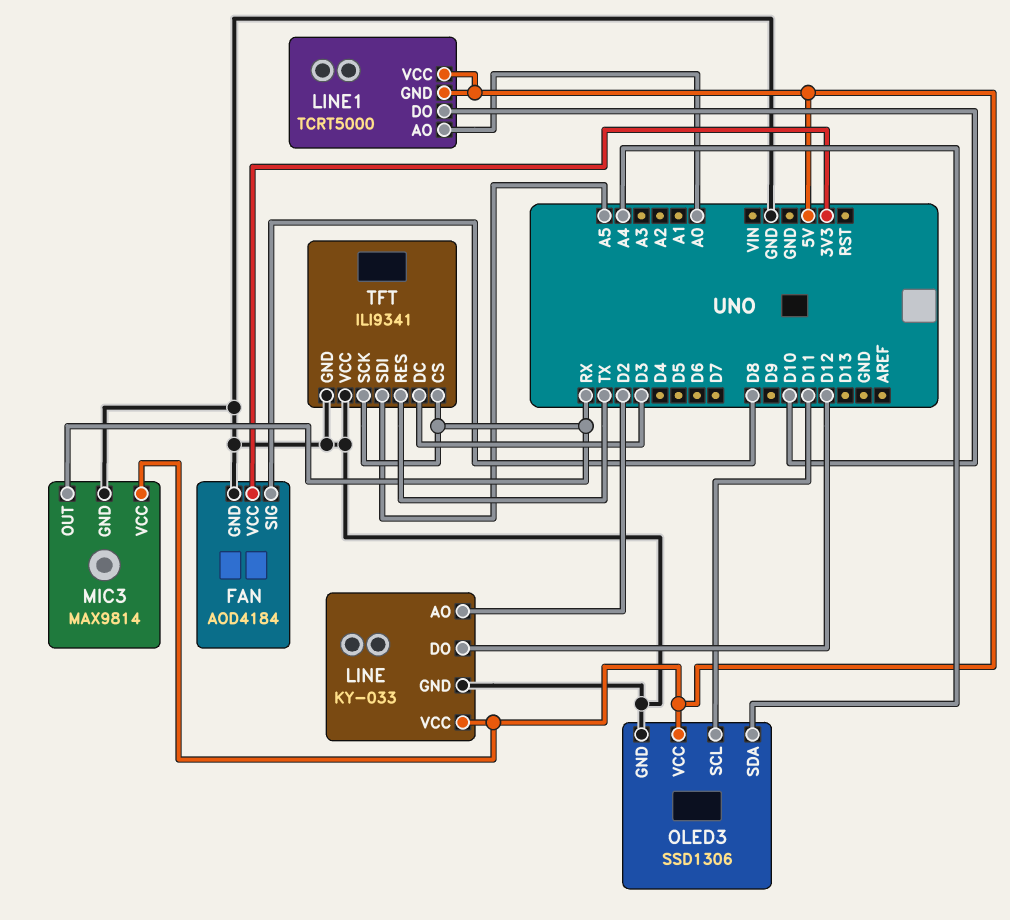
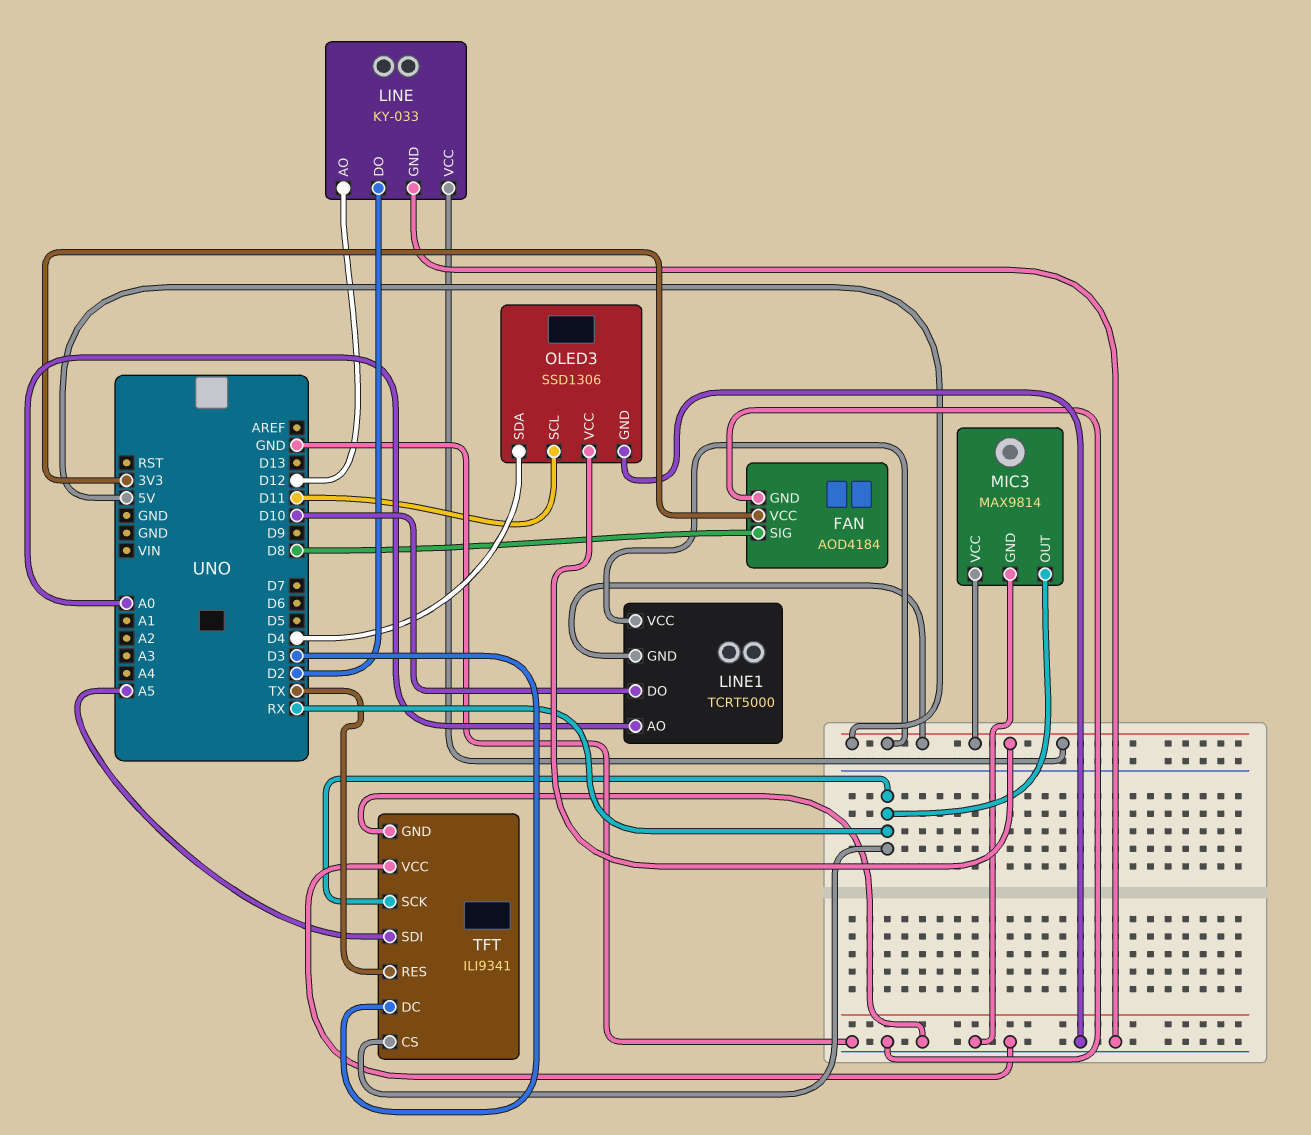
LINE pin AO: D2 -> D12
LINE pin DO: D12 -> D2
OLED3 pin SDA: A4 -> D4

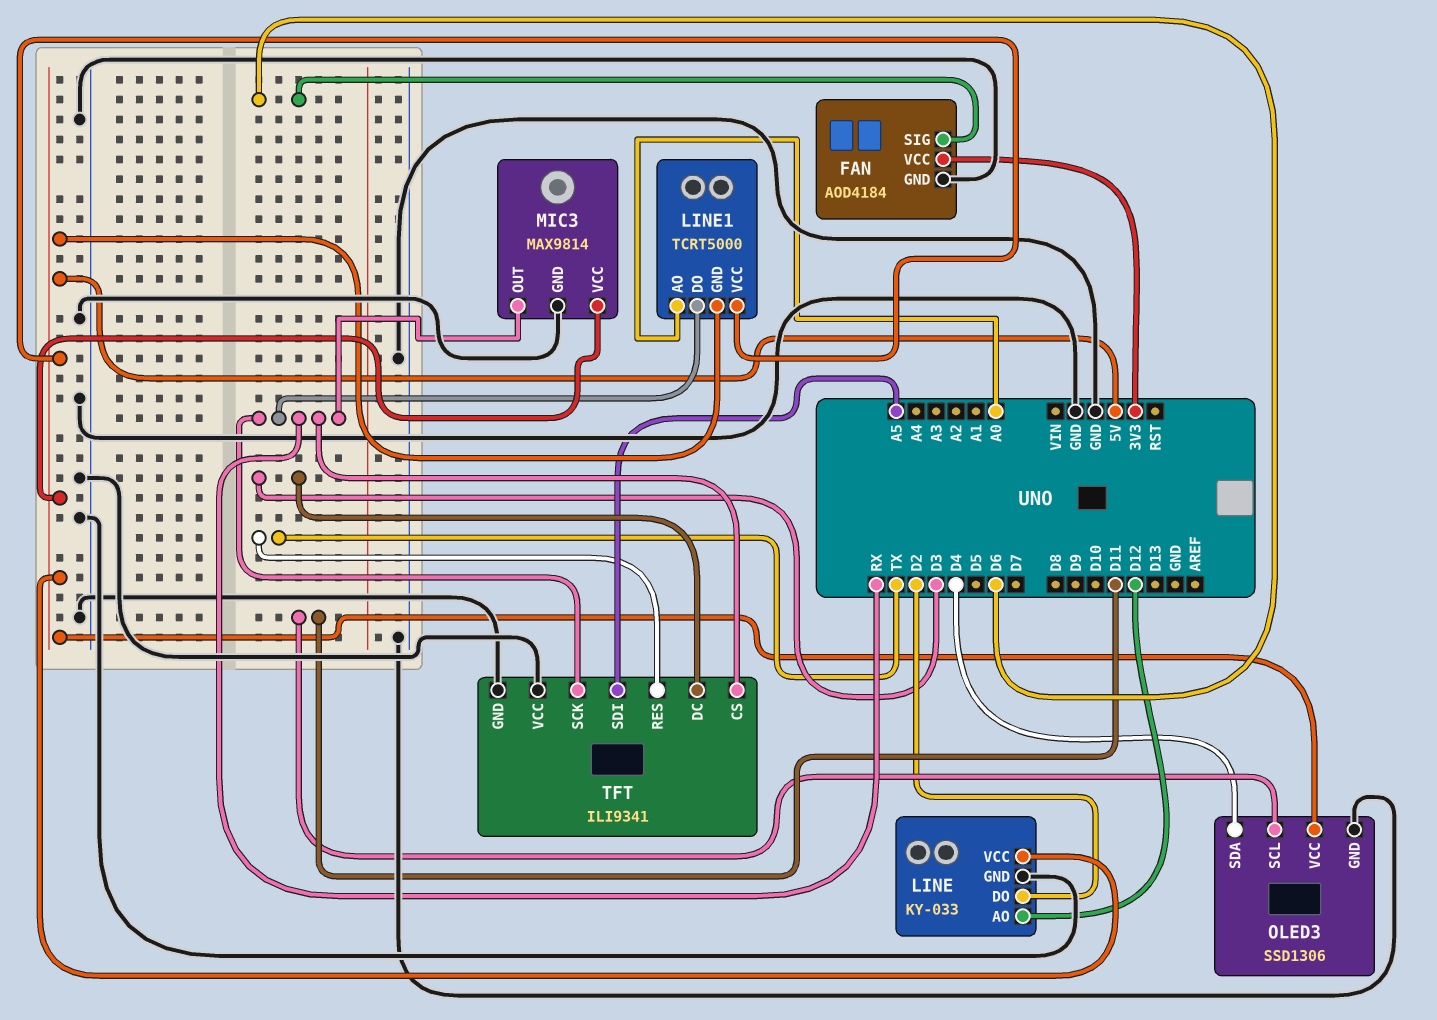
FAN pin SIG: D8 -> D6
LINE1 pin DO: D10 -> RX

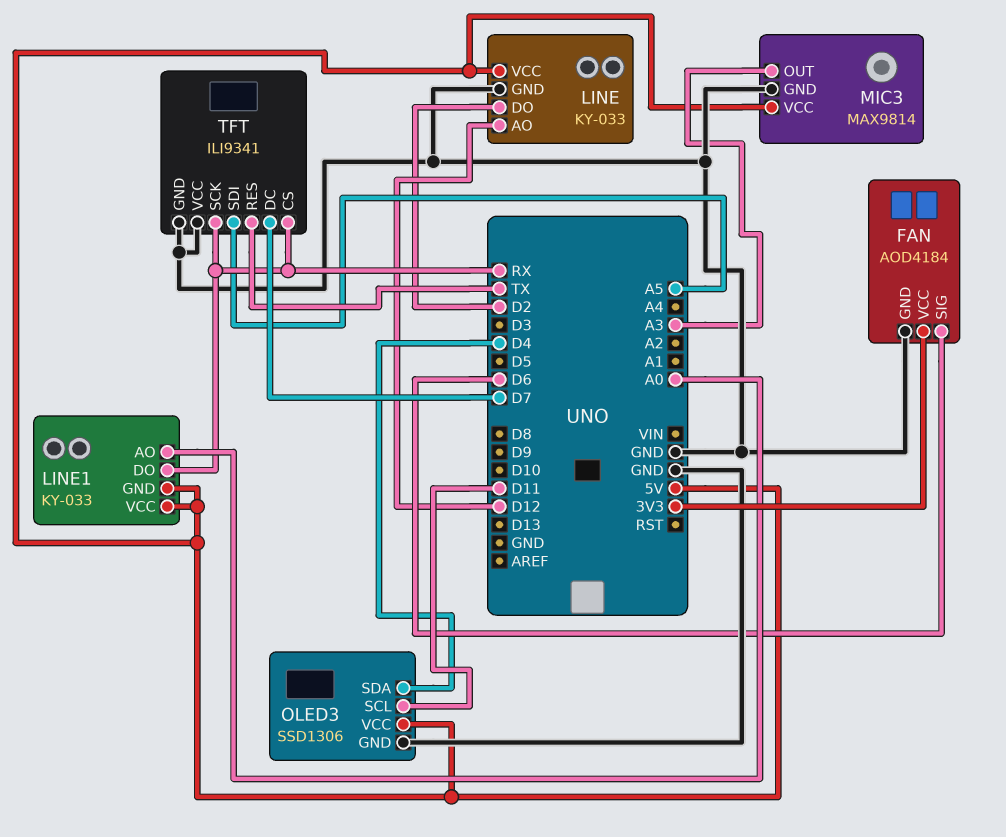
LINE1: TCRT5000 -> KY-033
MIC3 pin OUT: RX -> A3
TFT pin DC: D3 -> D7

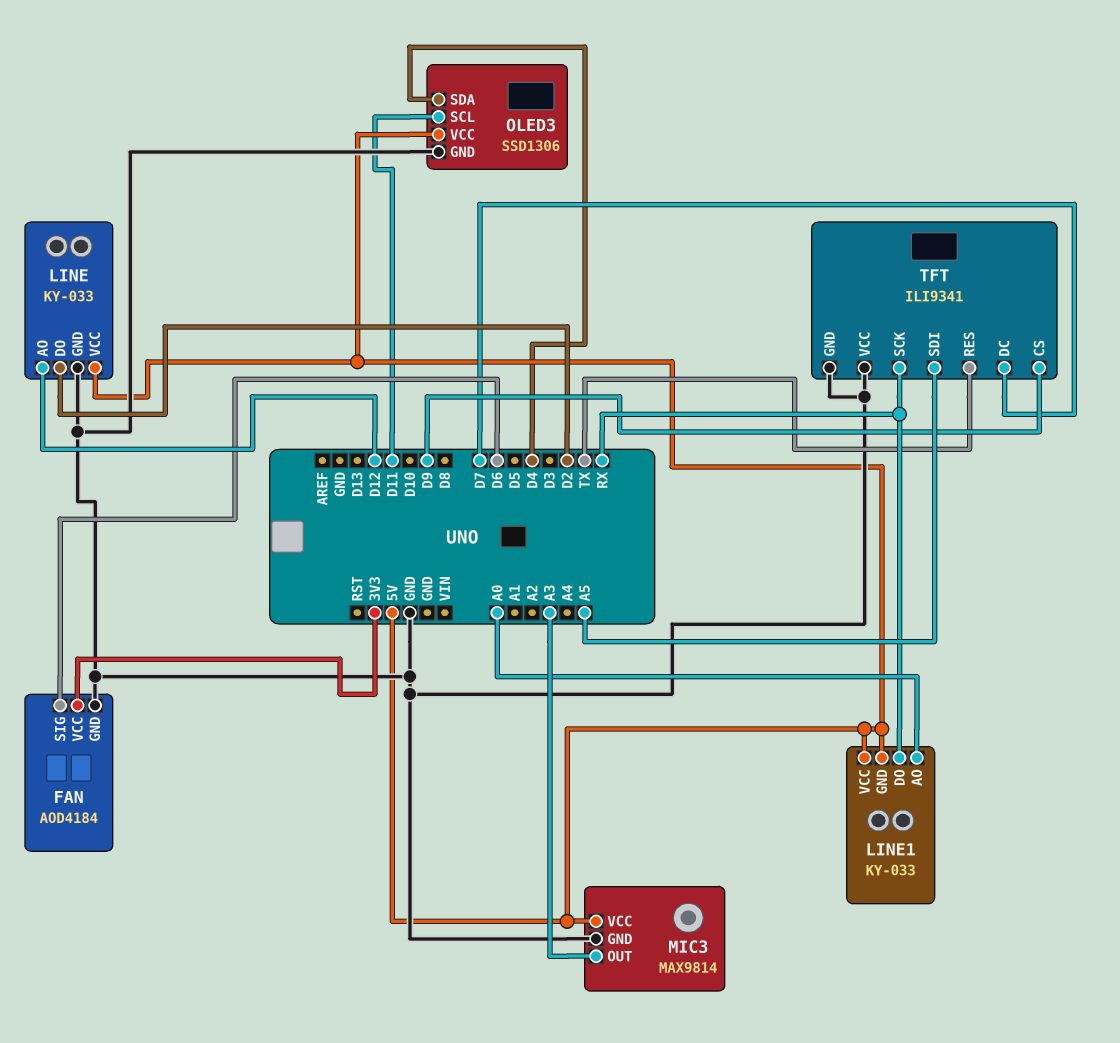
TFT pin CS: RX -> D9

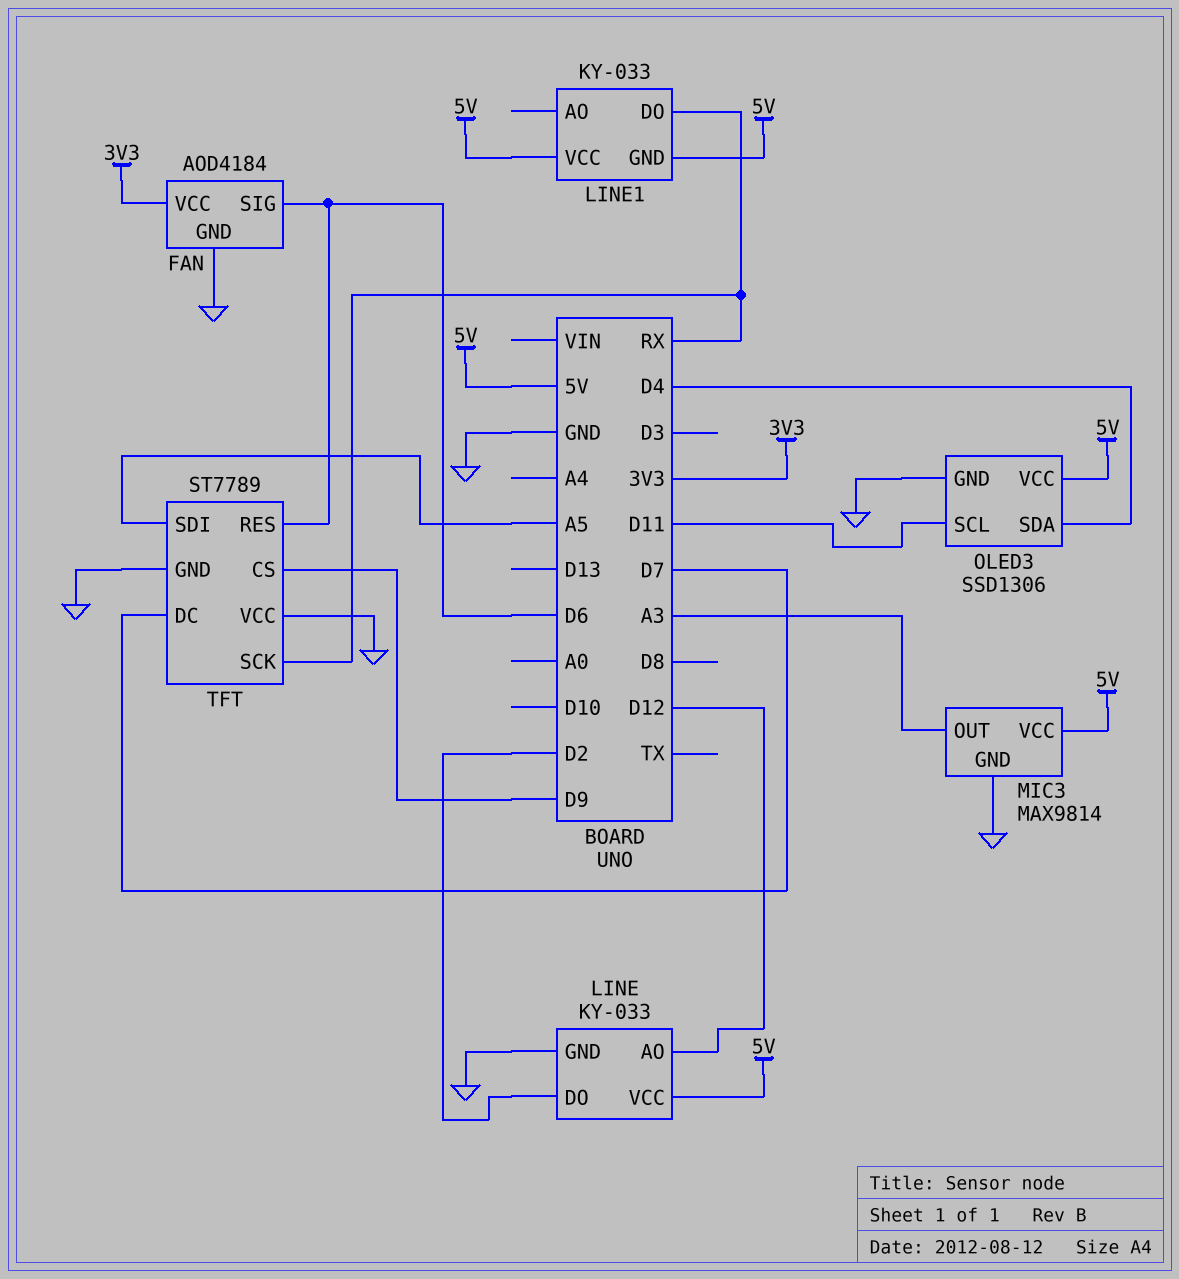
LINE1 pin AO: A0 -> none
TFT: ILI9341 -> ST7789
TFT pin RES: TX -> D6

